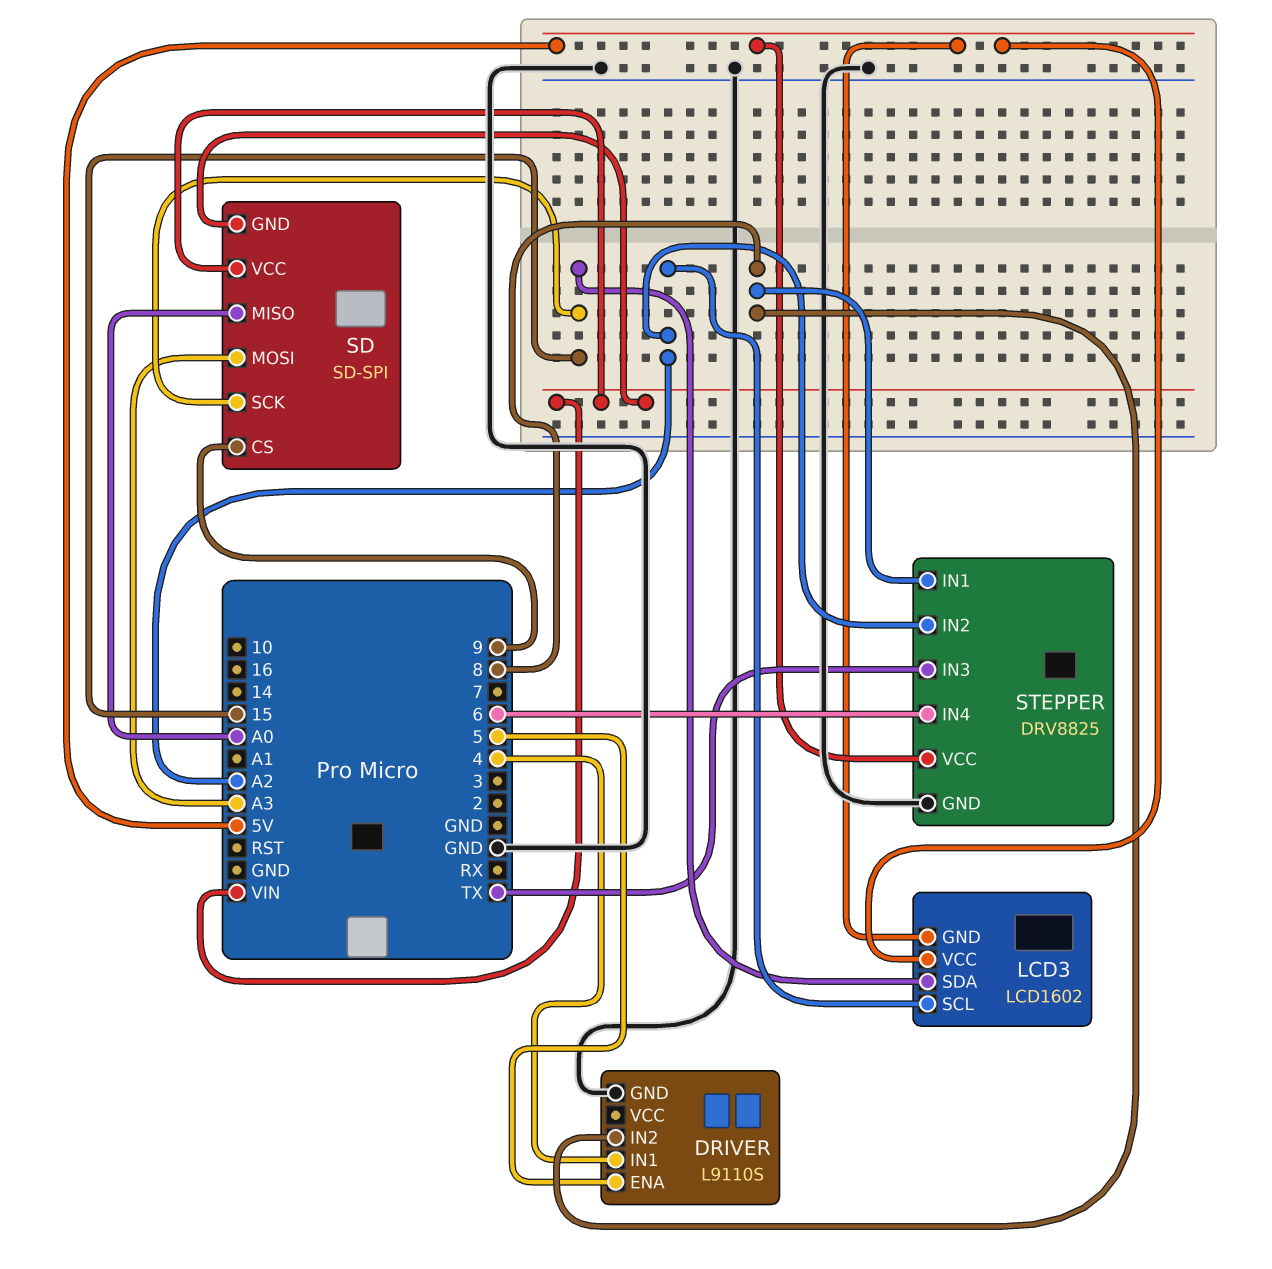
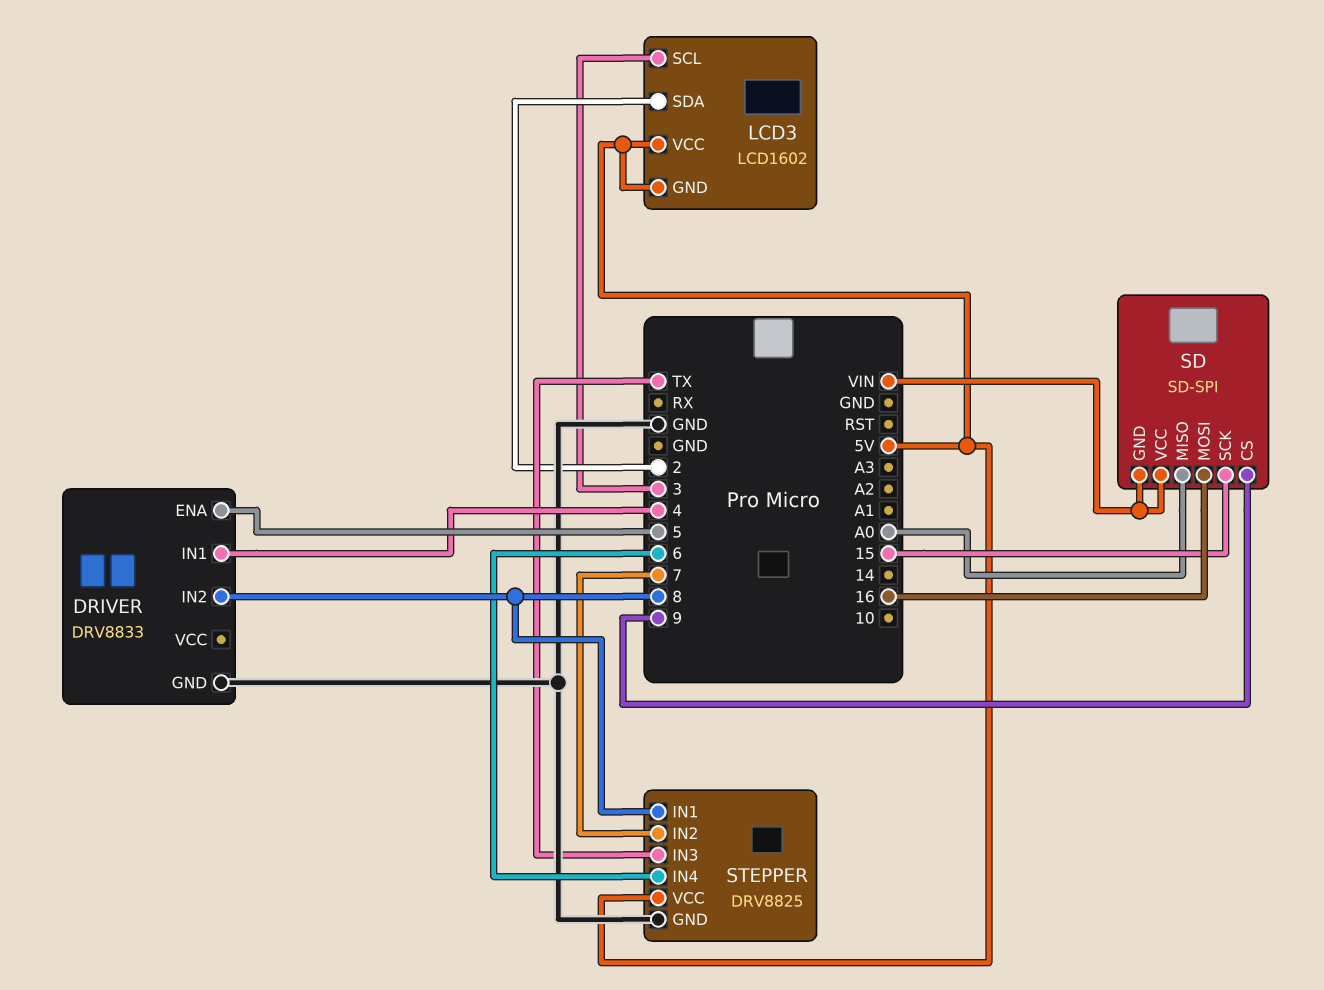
DRIVER: L9110S -> DRV8833
LCD3 pin SCL: A2 -> 3
LCD3 pin SDA: 15 -> 2
SD pin MOSI: A3 -> 16
STEPPER pin IN2: A2 -> 7

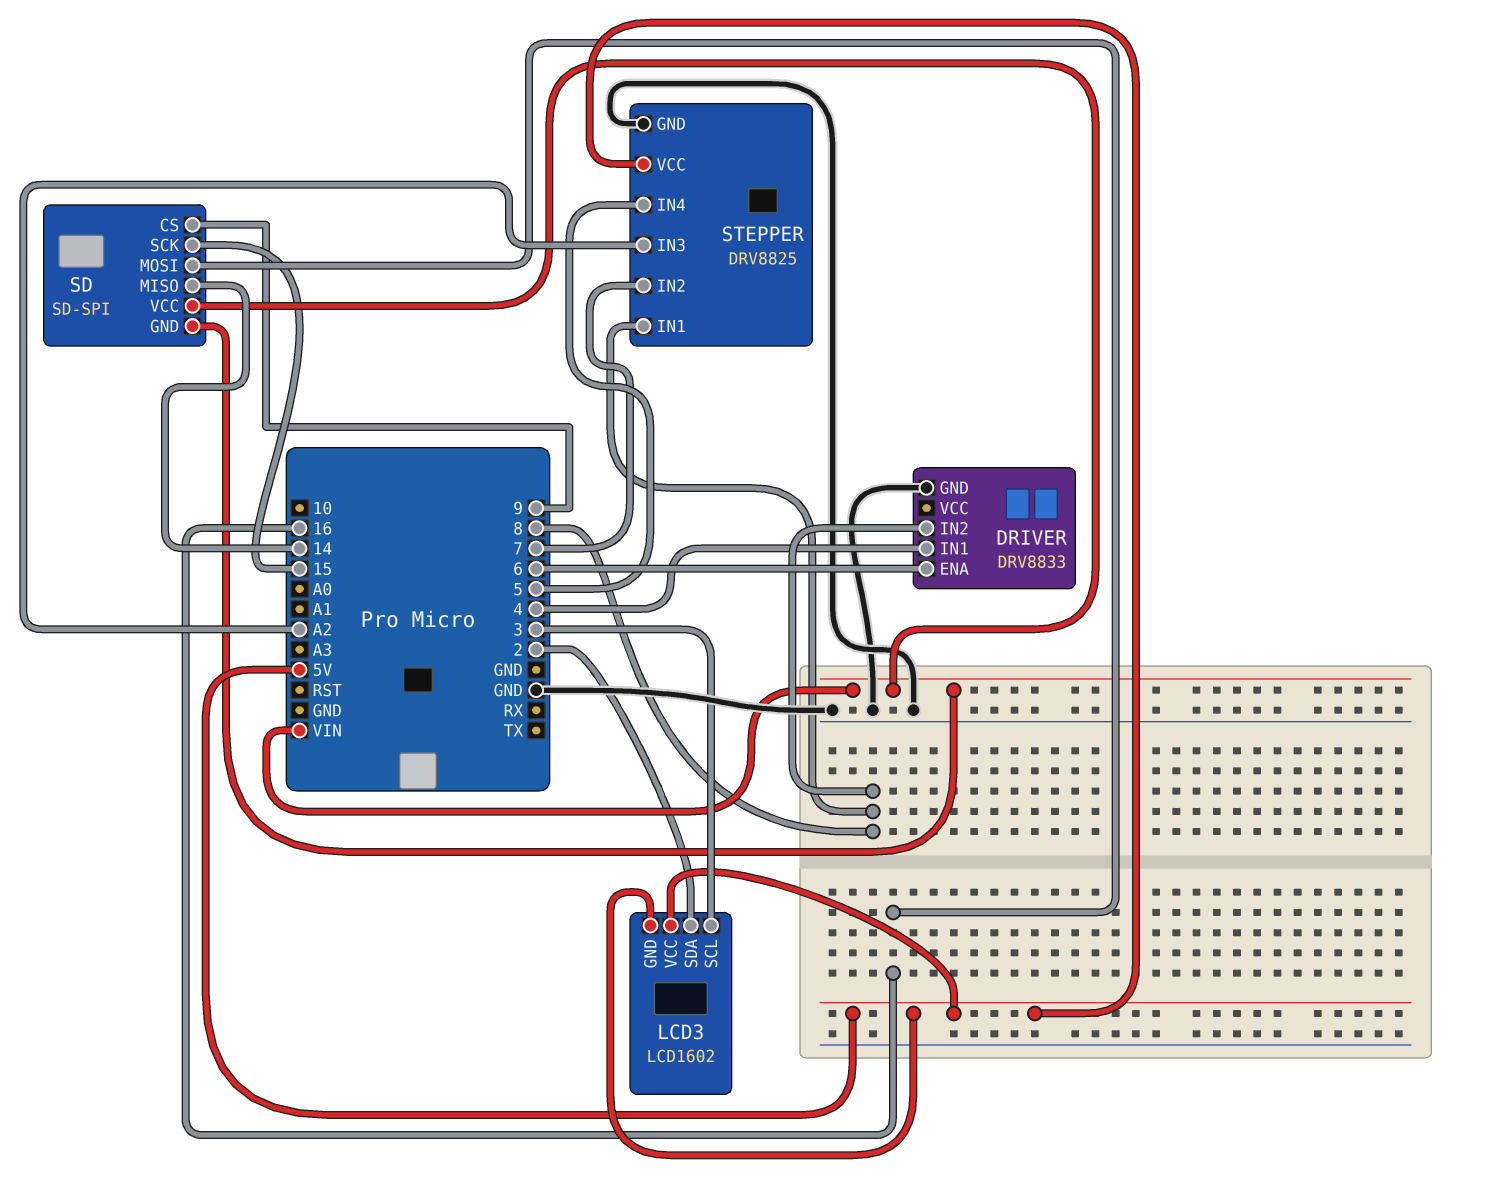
DRIVER pin ENA: 5 -> 6
SD pin MISO: A0 -> 14
STEPPER pin IN3: TX -> A2
STEPPER pin IN4: 6 -> 5

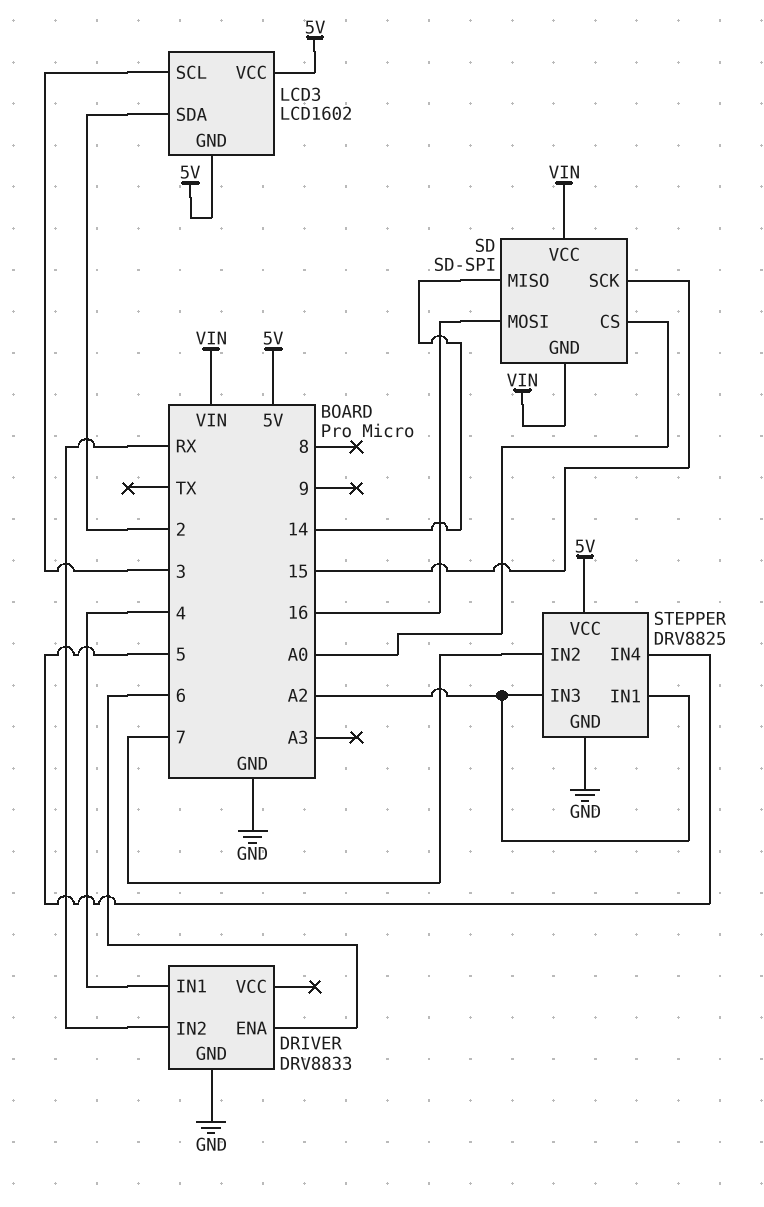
DRIVER pin IN2: 8 -> RX
SD pin CS: 9 -> A0
STEPPER pin IN1: 8 -> A2

